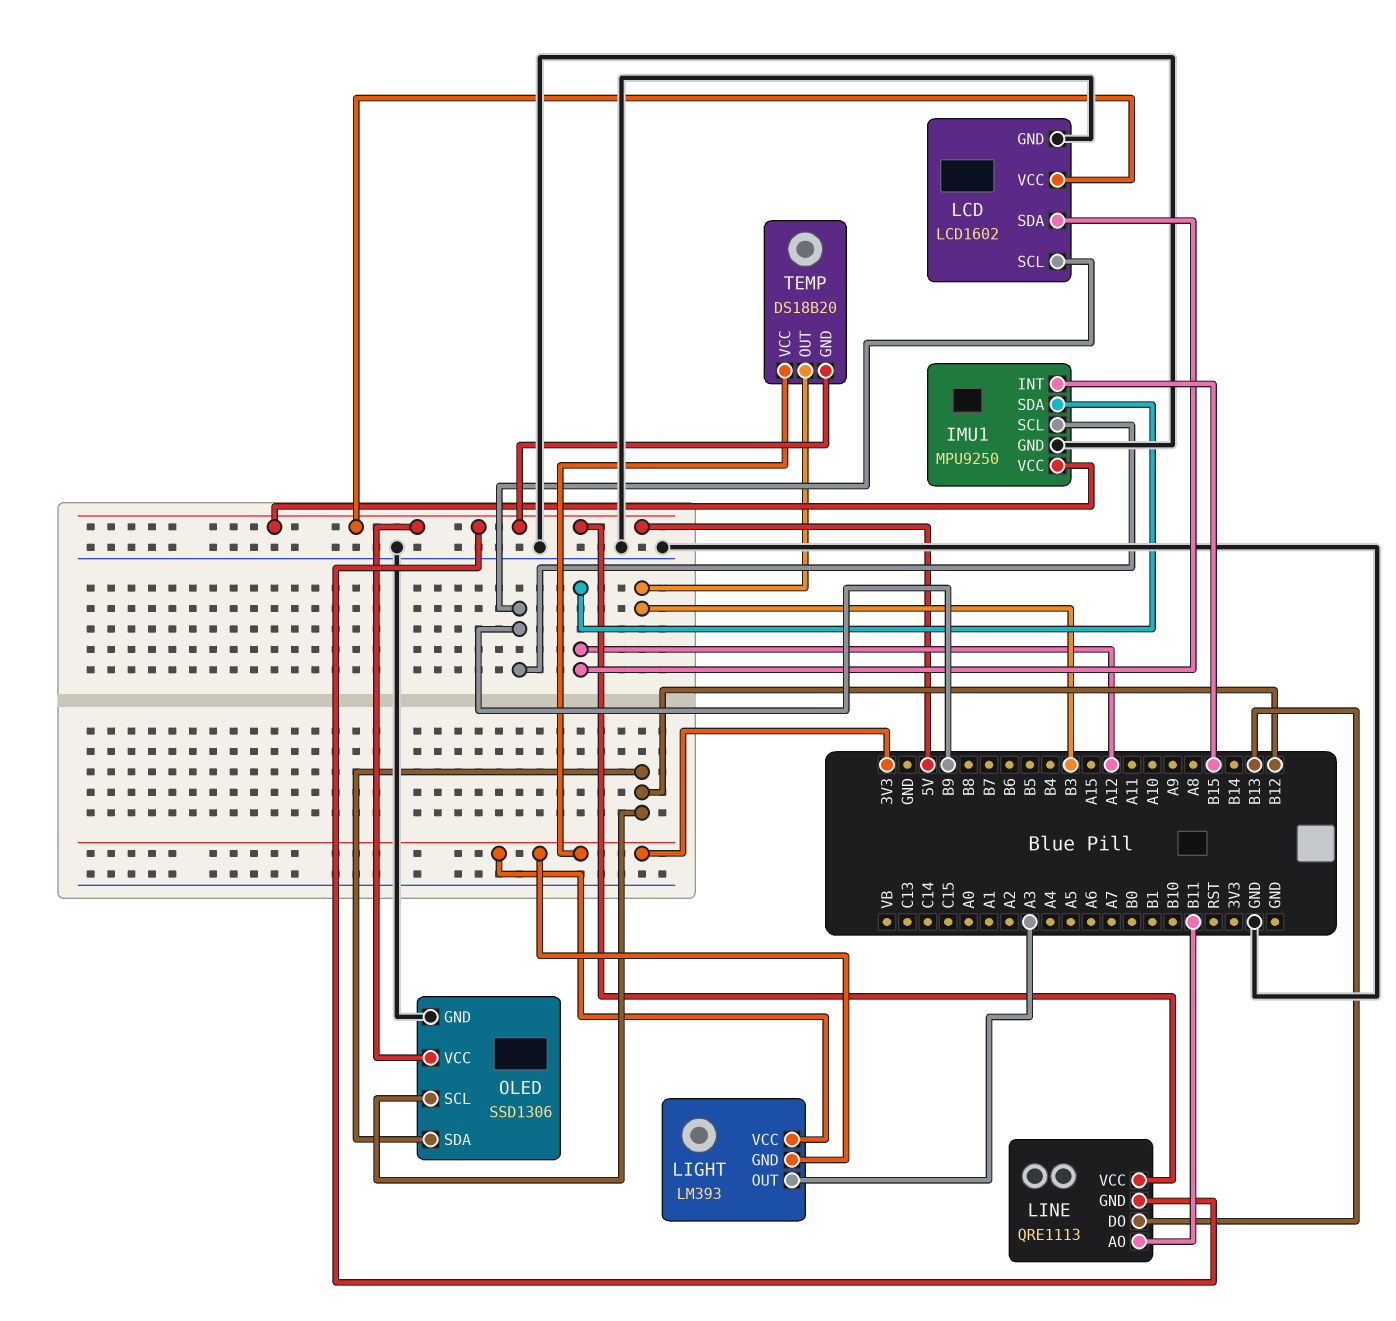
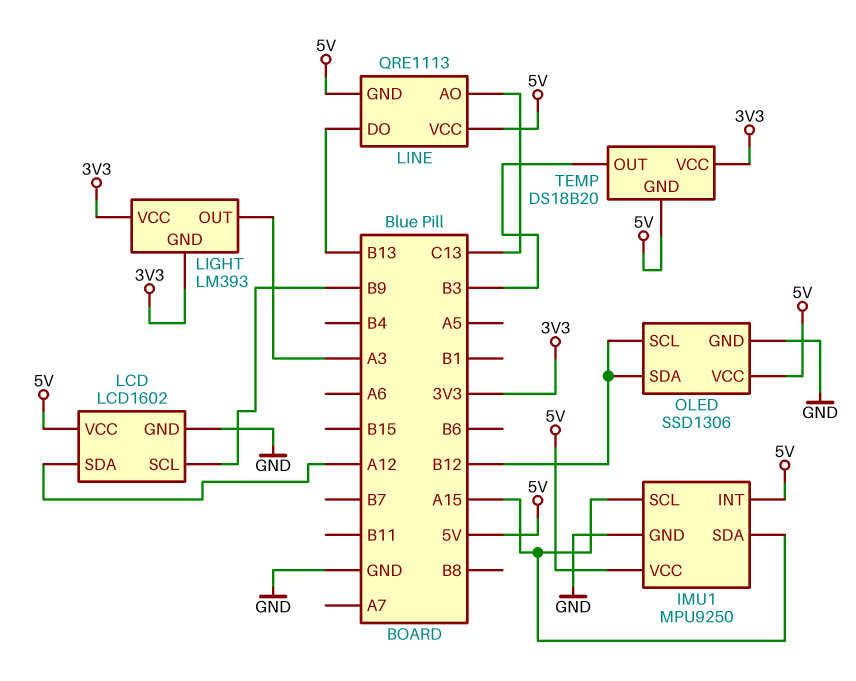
IMU1 pin INT: B15 -> 5V
IMU1 pin SCL: B9 -> A15
IMU1 pin SDA: A12 -> A15
LINE pin AO: B11 -> C13

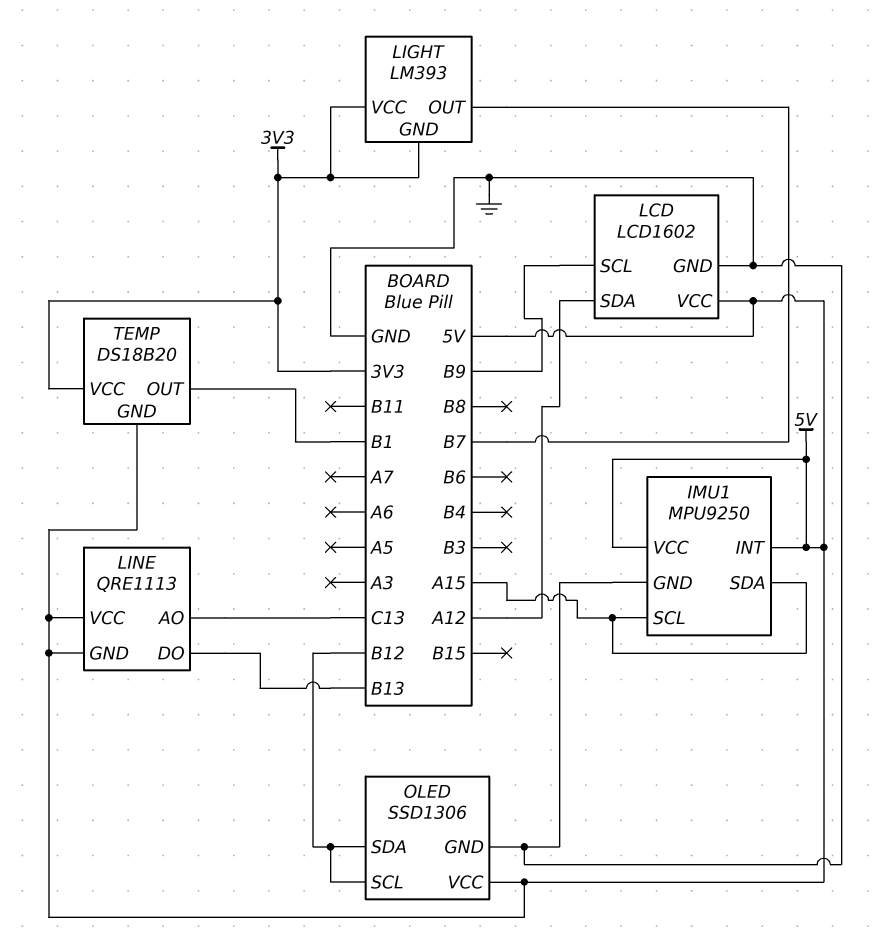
LIGHT pin OUT: A3 -> B7
TEMP pin OUT: B3 -> B1

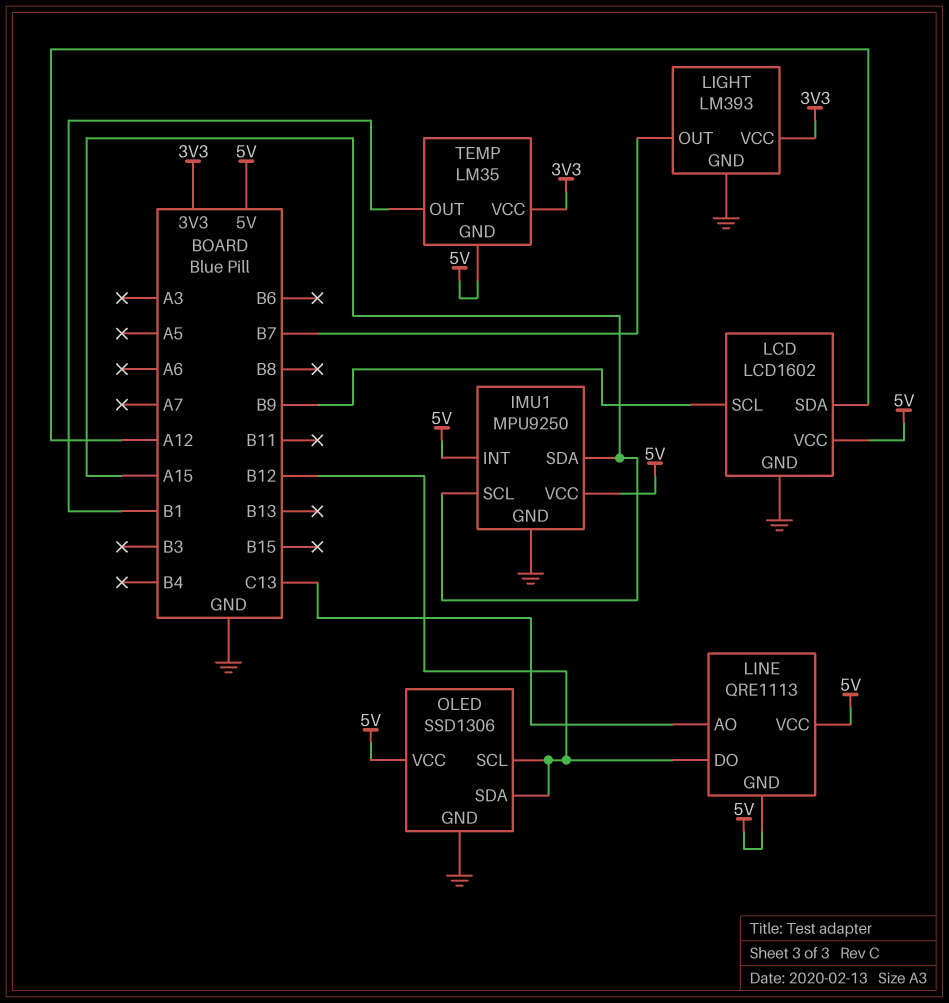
LIGHT pin GND: 3V3 -> GND
LINE pin DO: B13 -> B12
TEMP: DS18B20 -> LM35

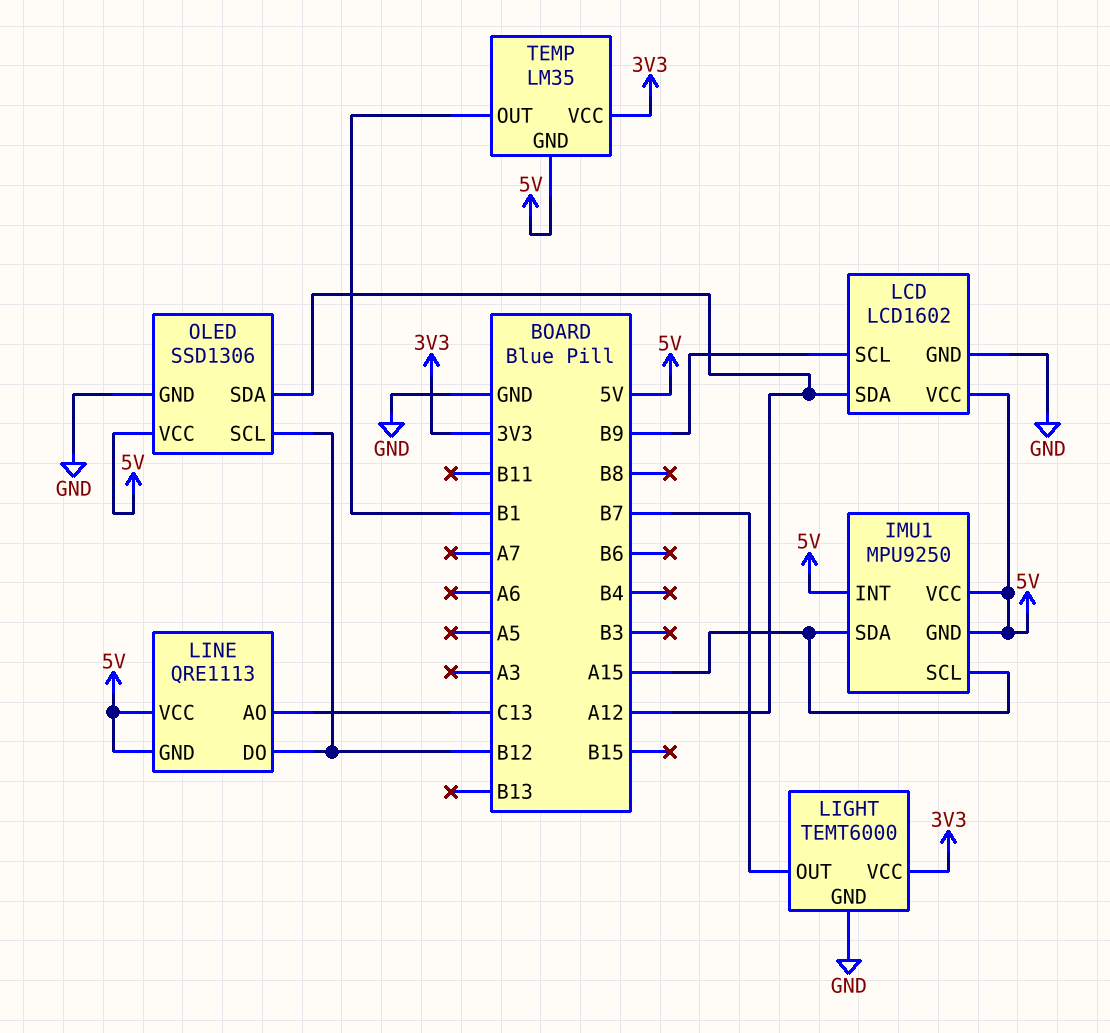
IMU1 pin GND: GND -> 5V
LIGHT: LM393 -> TEMT6000
OLED pin SDA: B12 -> A12

